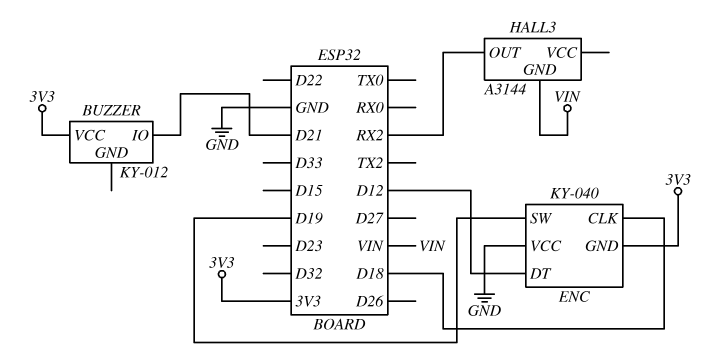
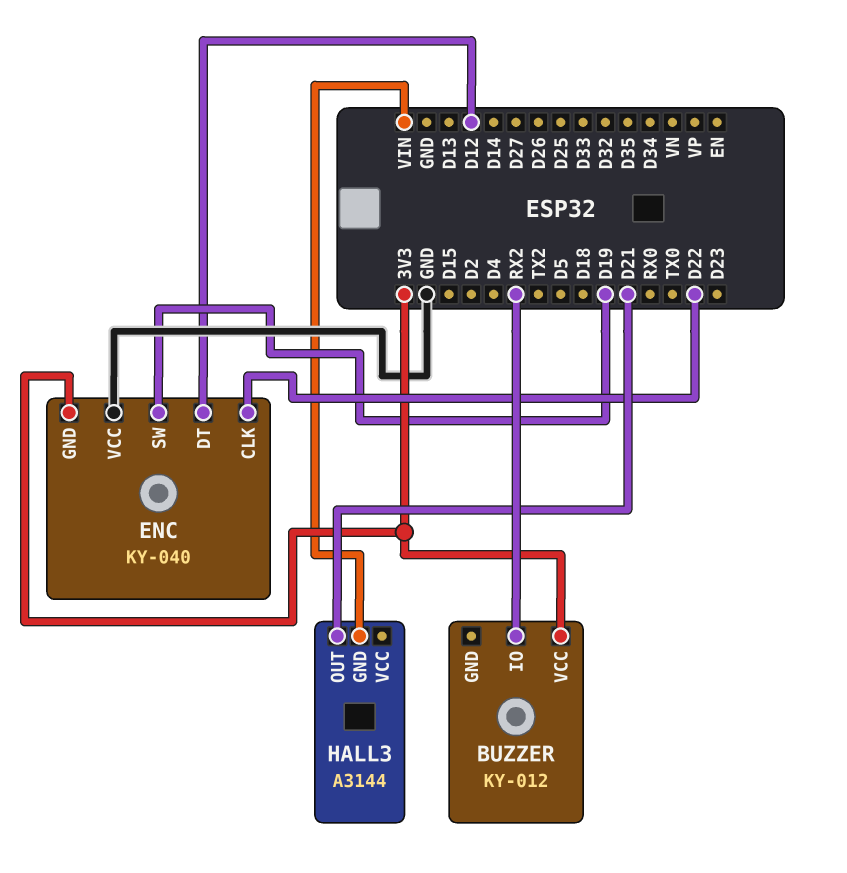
BUZZER pin IO: D21 -> RX2
ENC pin CLK: D18 -> D22
HALL3 pin OUT: RX2 -> D21

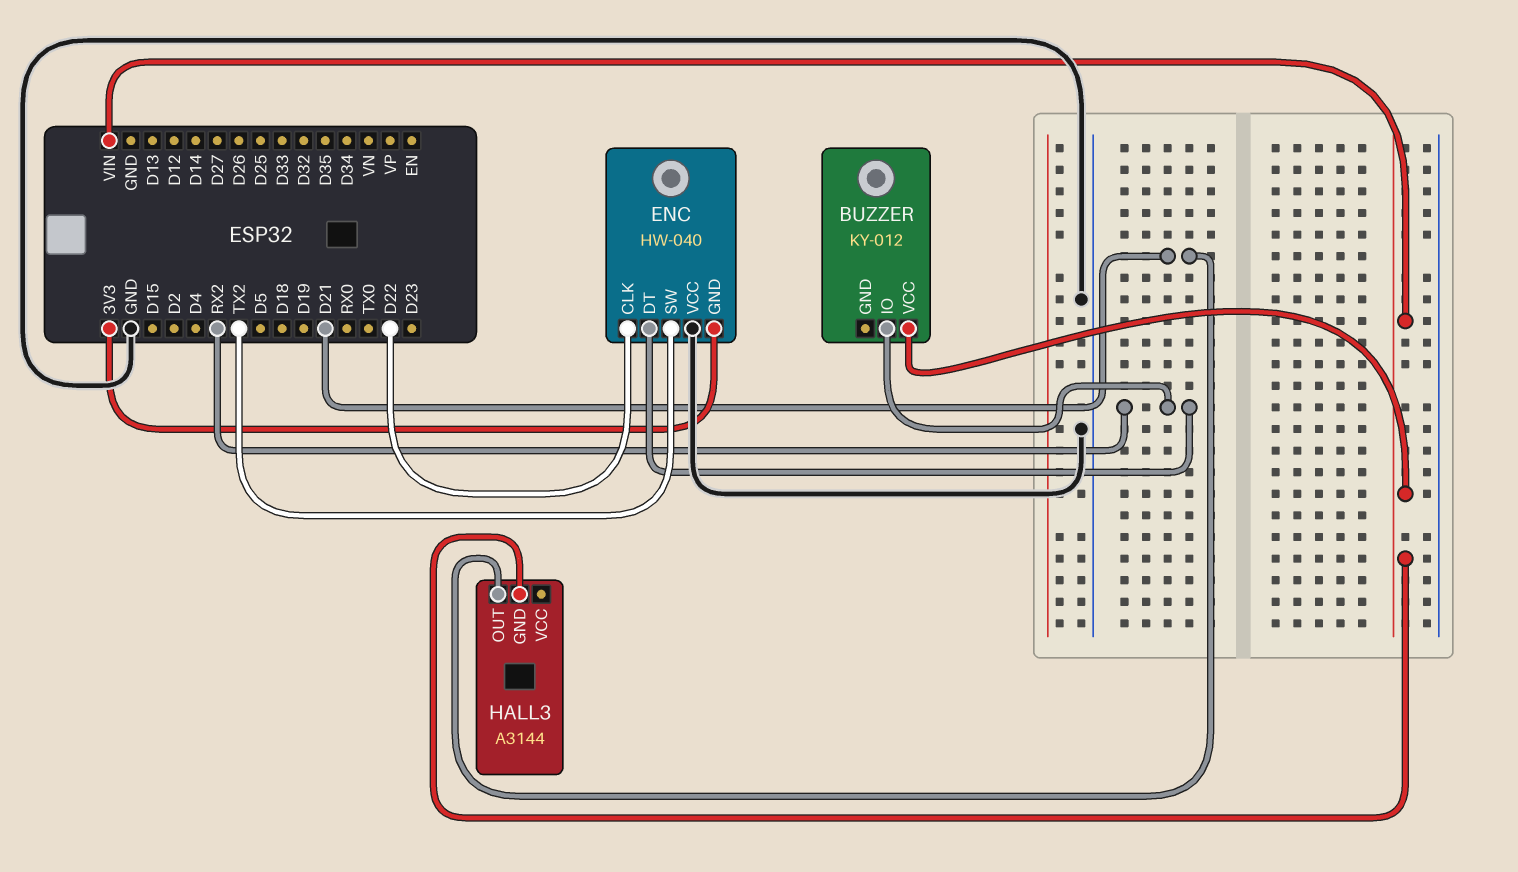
BUZZER pin VCC: 3V3 -> VIN
ENC: KY-040 -> HW-040
ENC pin DT: D12 -> RX2
ENC pin SW: D19 -> TX2

